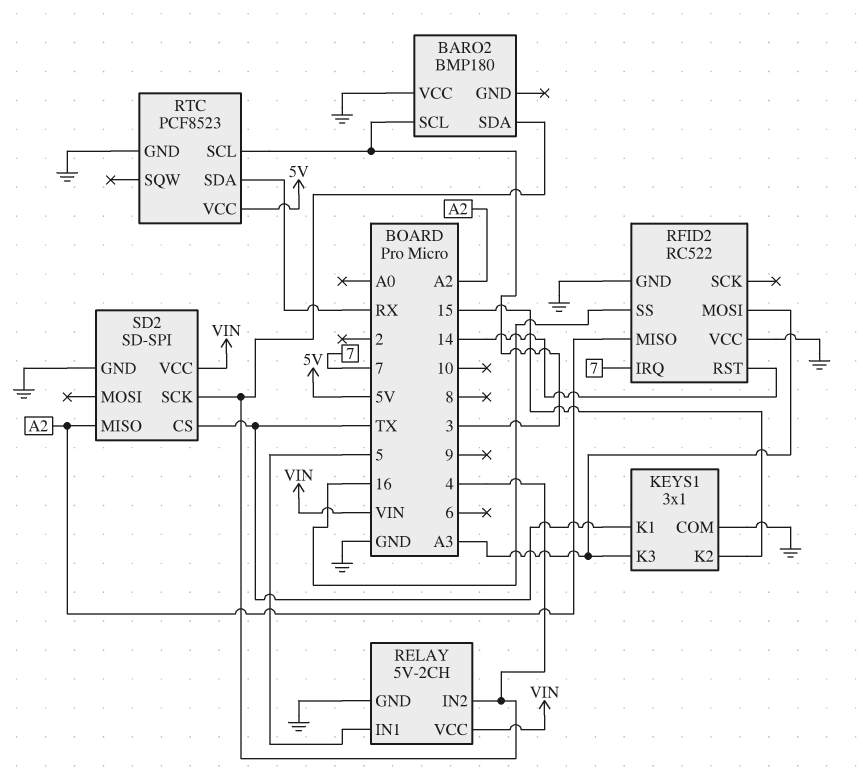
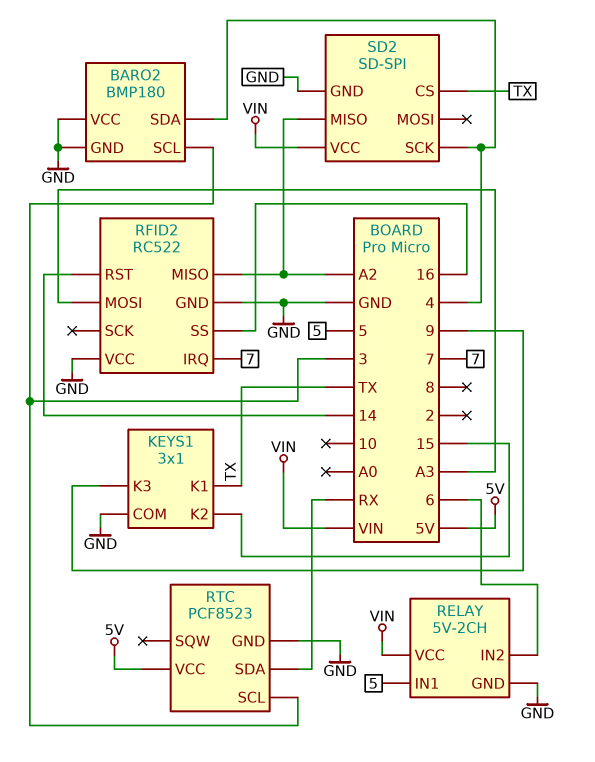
BARO2 pin GND: none -> GND
KEYS1 pin K3: A3 -> 9
RELAY pin IN2: 4 -> 6

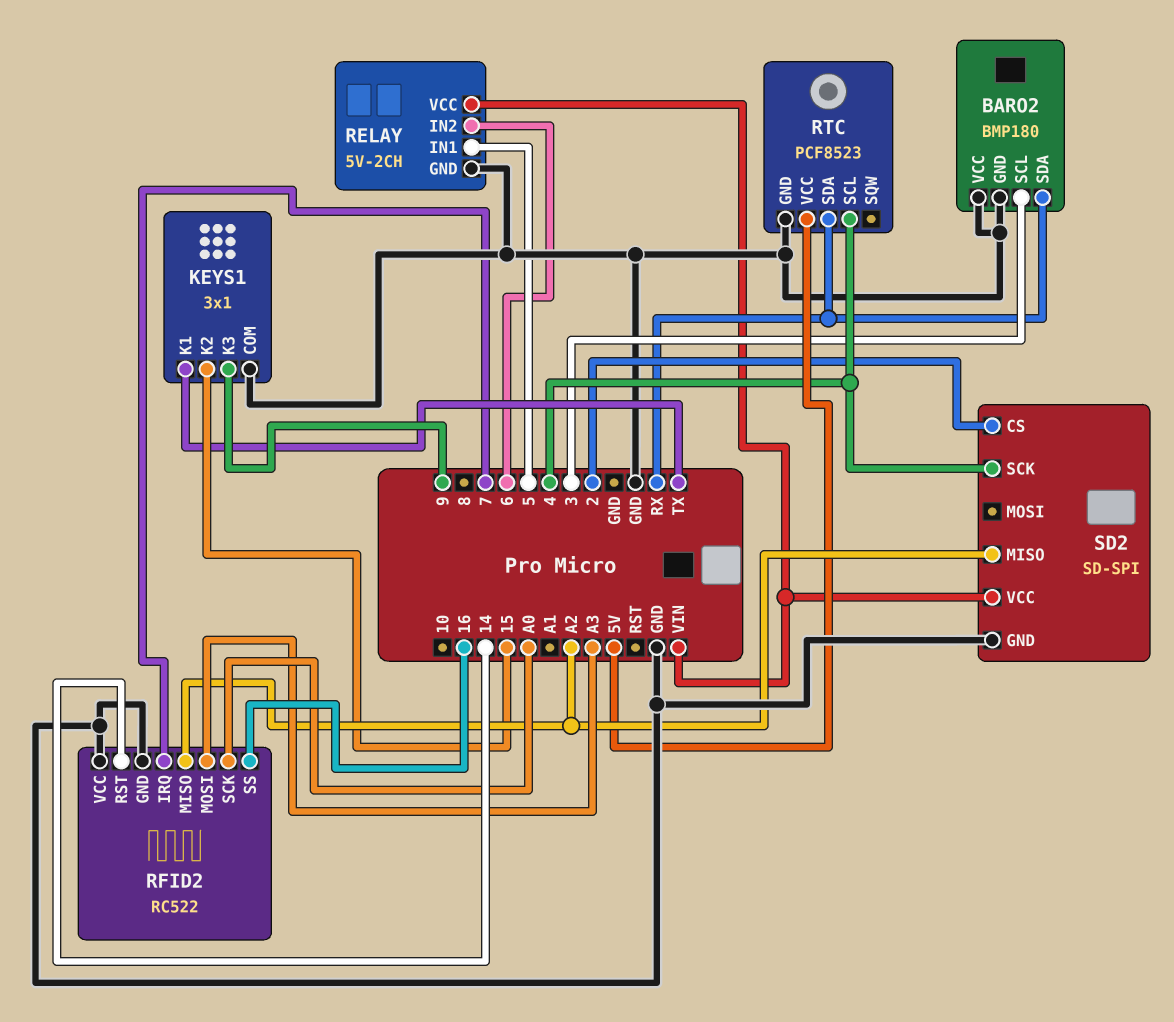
BARO2 pin SDA: 4 -> RX
RFID2 pin SCK: none -> A0
RTC pin SCL: 3 -> 4
SD2 pin CS: TX -> 2

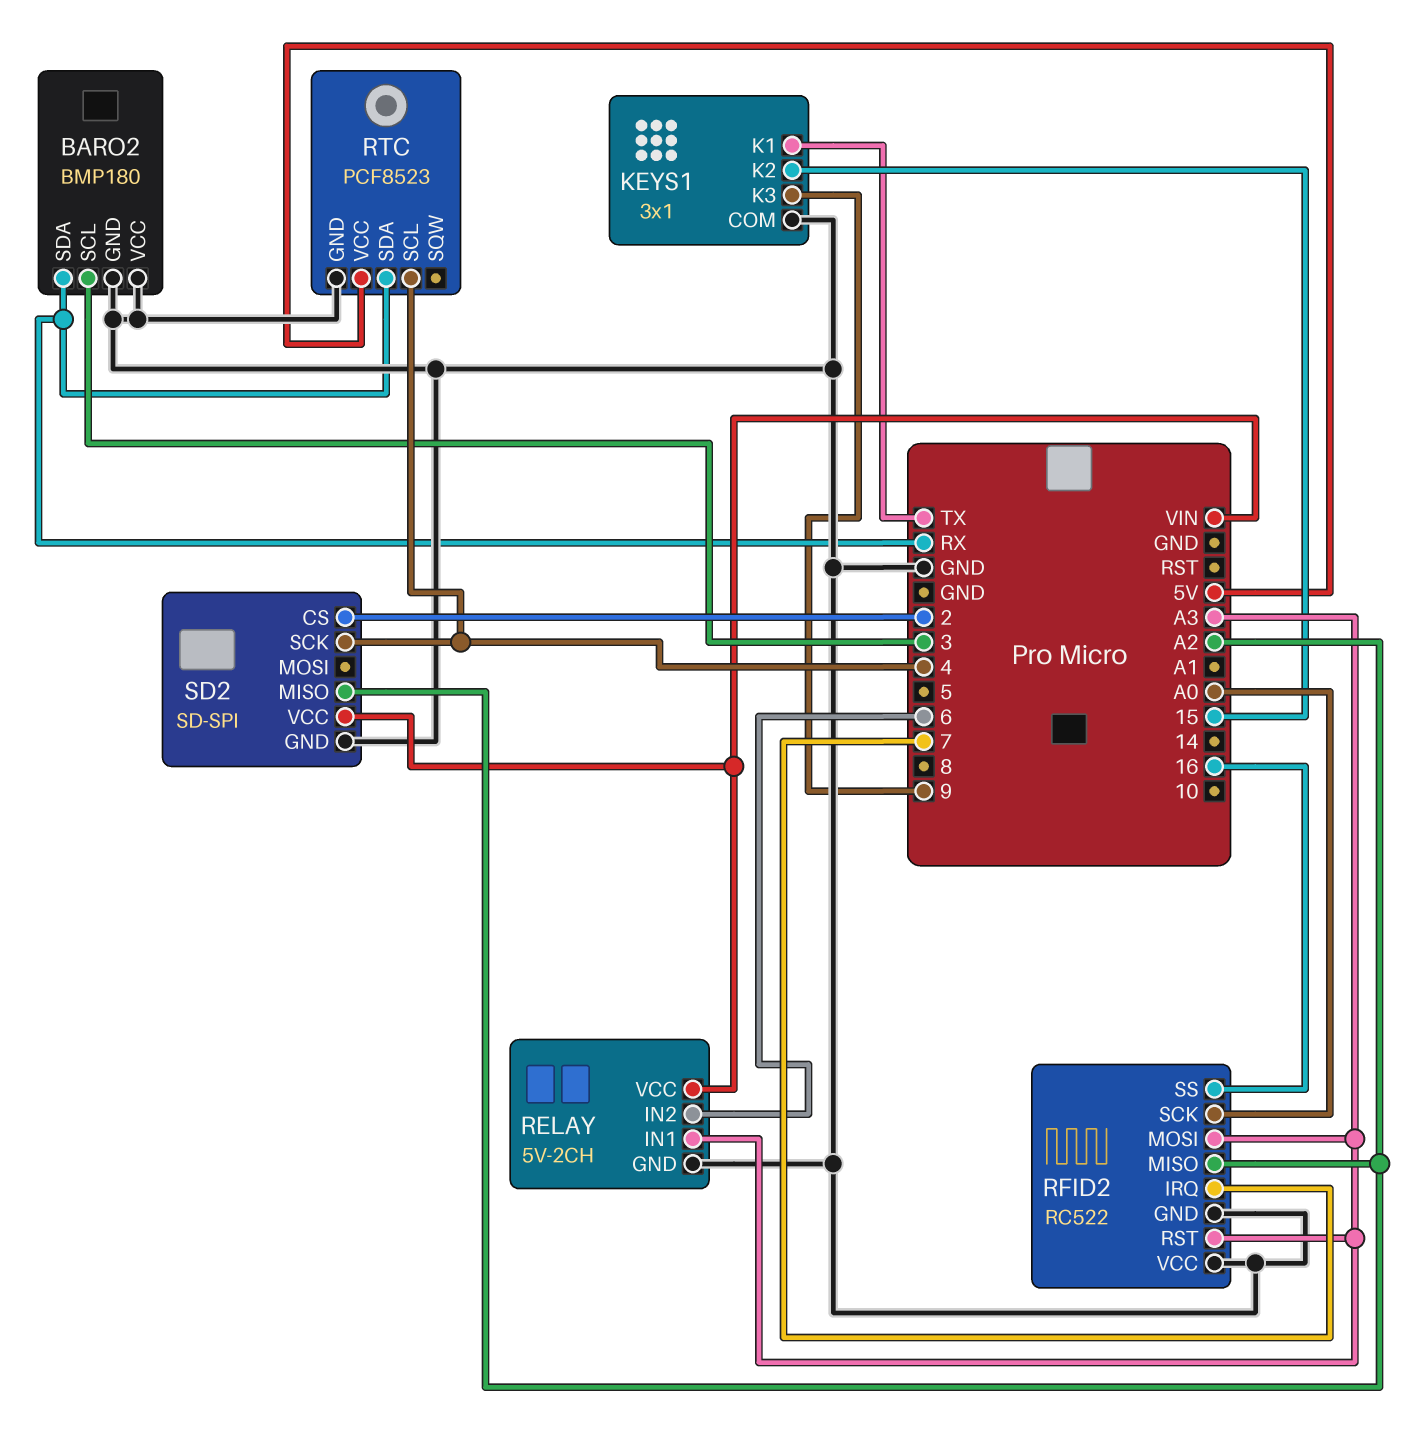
RELAY pin IN1: 5 -> A3
RFID2 pin RST: 14 -> A3

